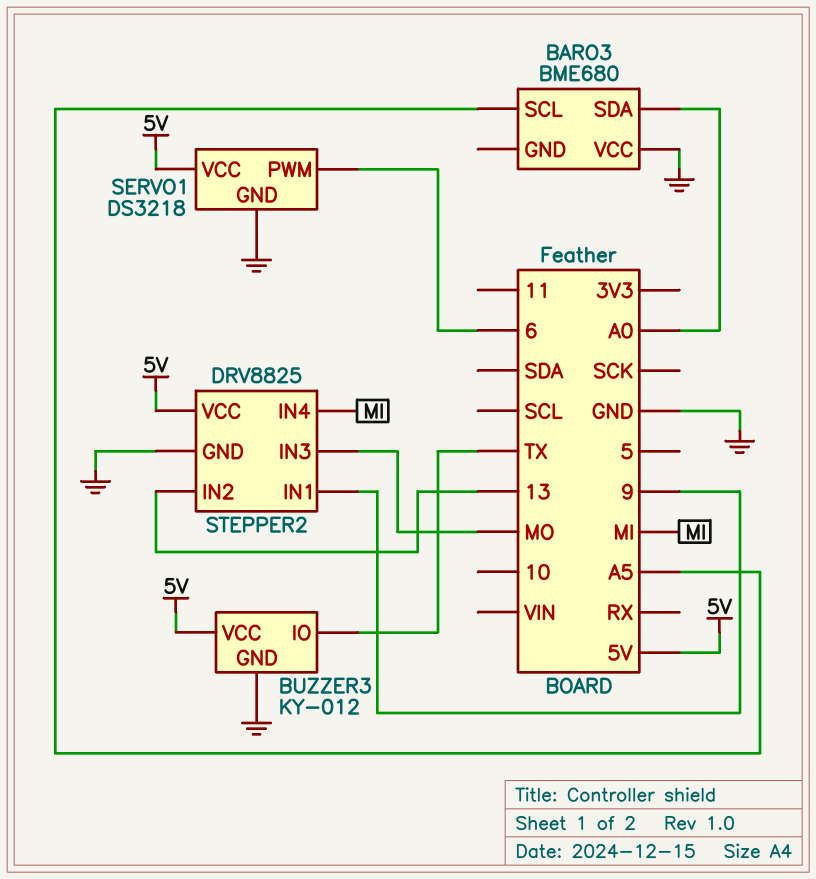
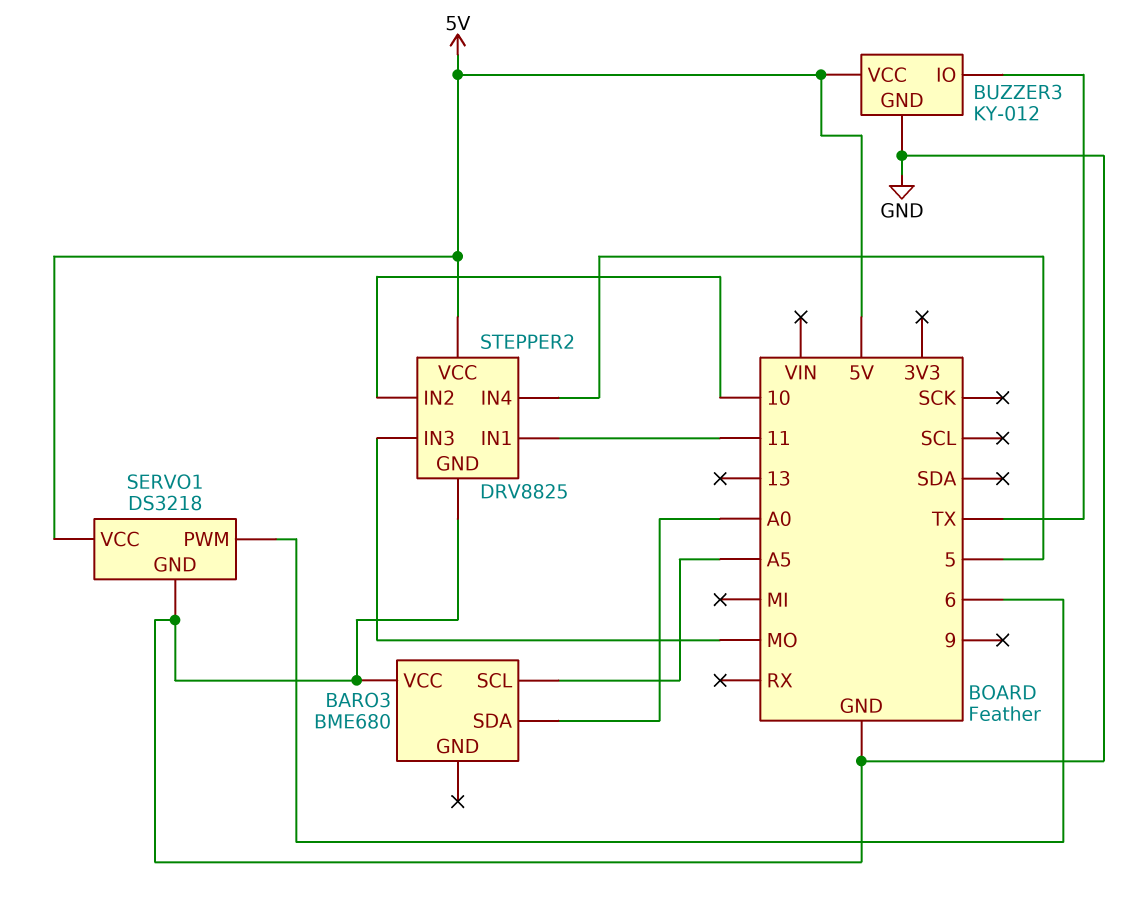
STEPPER2 pin IN1: 9 -> 11
STEPPER2 pin IN2: 13 -> 10
STEPPER2 pin IN4: MI -> 5

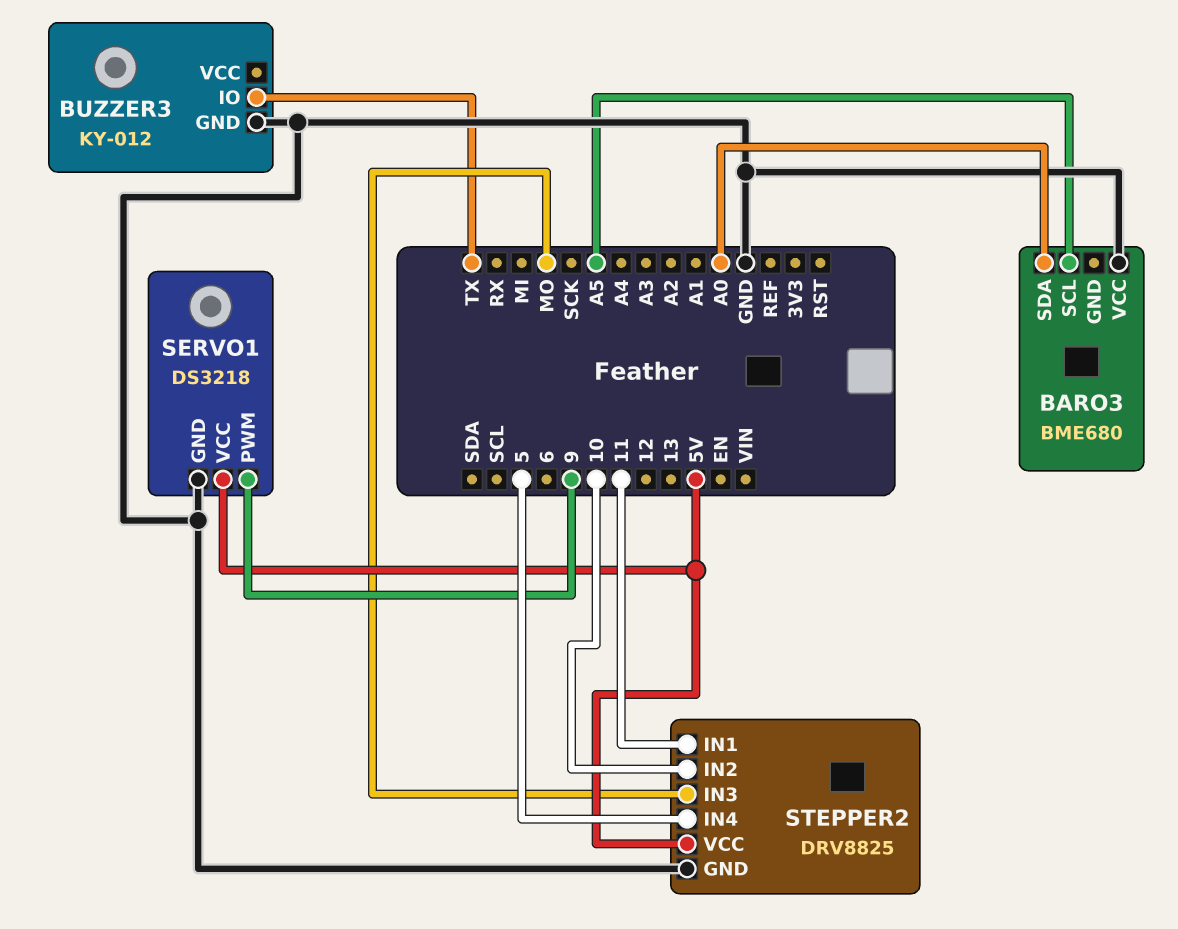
BUZZER3 pin VCC: 5V -> none
SERVO1 pin PWM: 6 -> 9

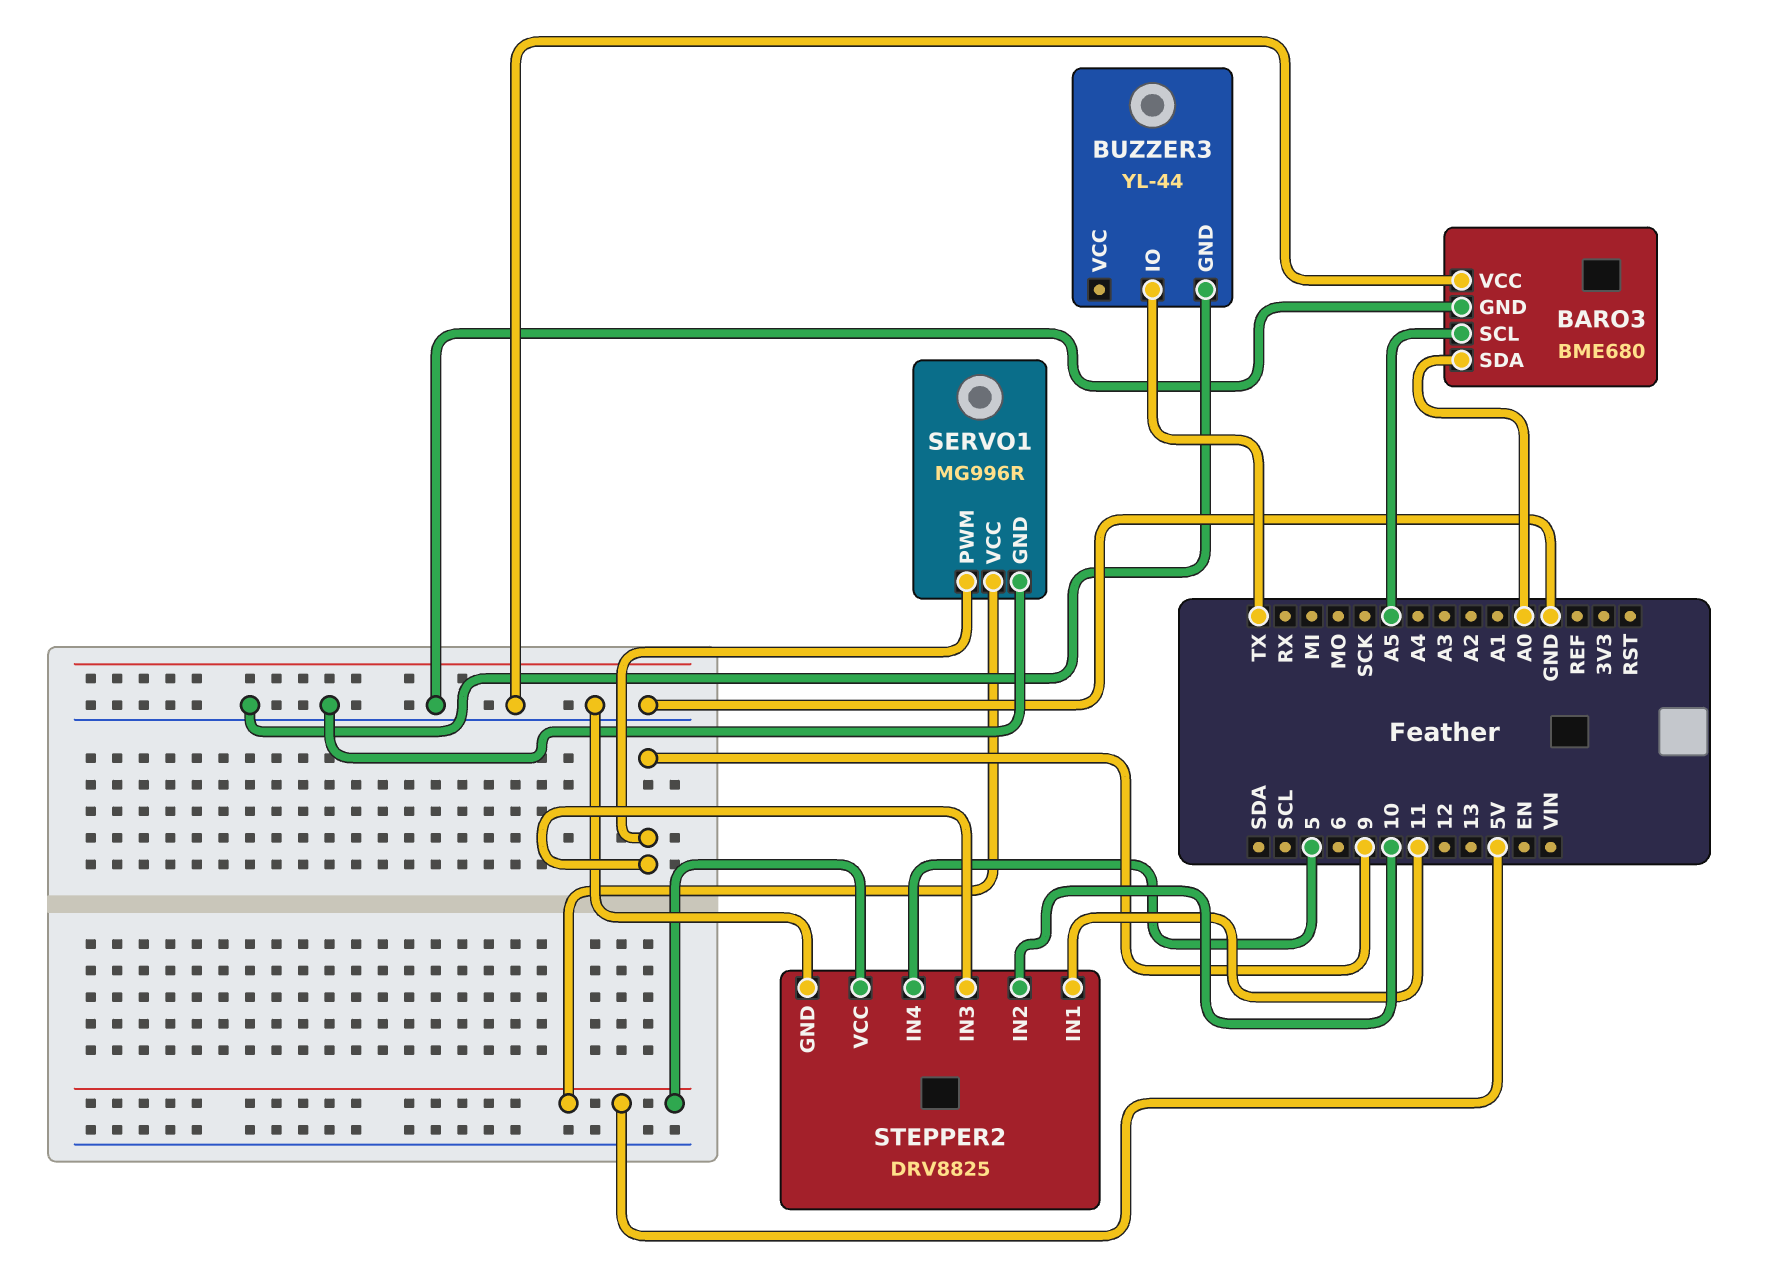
BARO3 pin GND: none -> GND
BUZZER3: KY-012 -> YL-44
SERVO1: DS3218 -> MG996R
STEPPER2 pin IN3: MO -> 9

